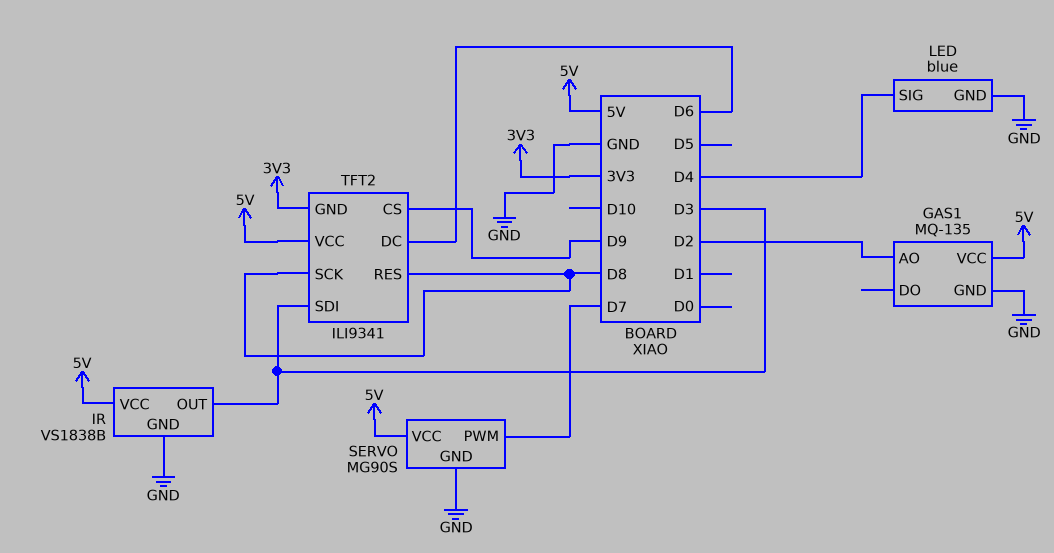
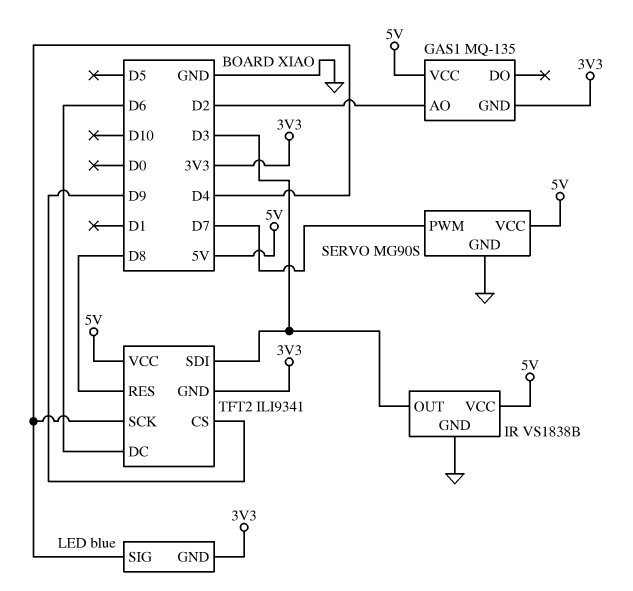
GAS1 pin GND: GND -> 3V3
LED pin GND: GND -> 3V3
TFT2 pin SCK: D8 -> D4

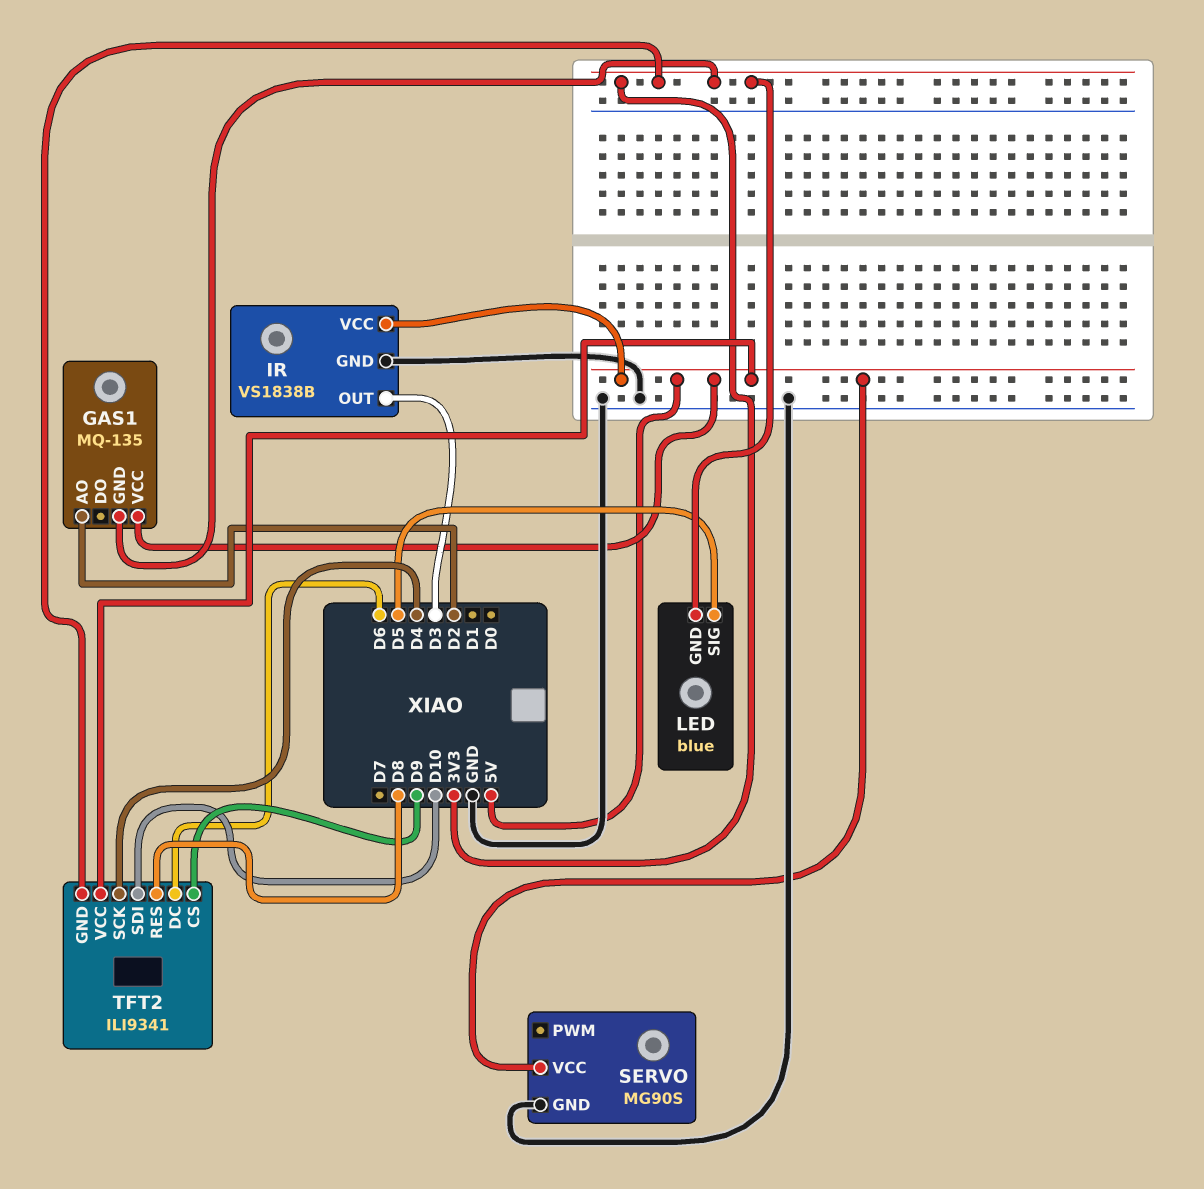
LED pin SIG: D4 -> D5
SERVO pin PWM: D7 -> none
TFT2 pin SDI: D3 -> D10

